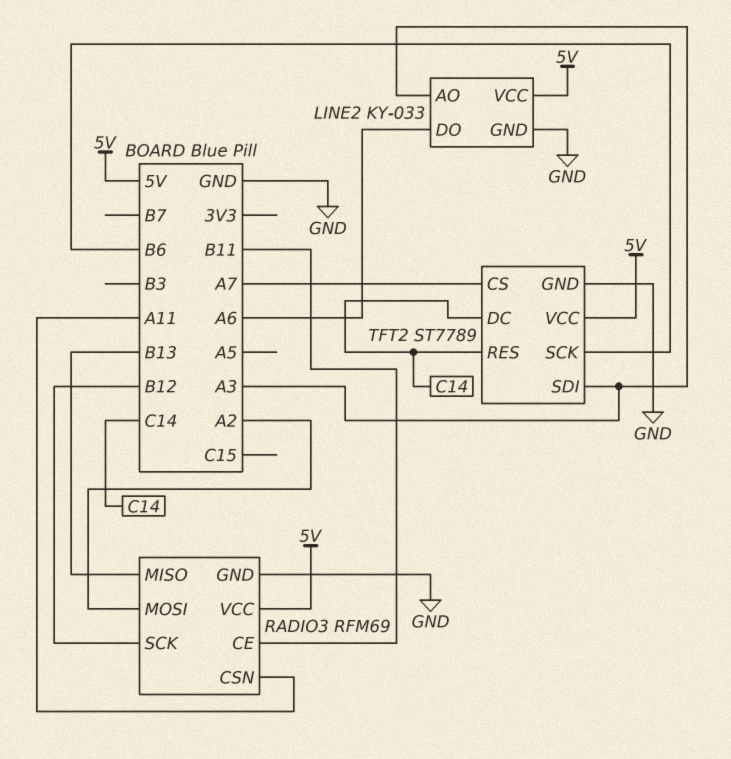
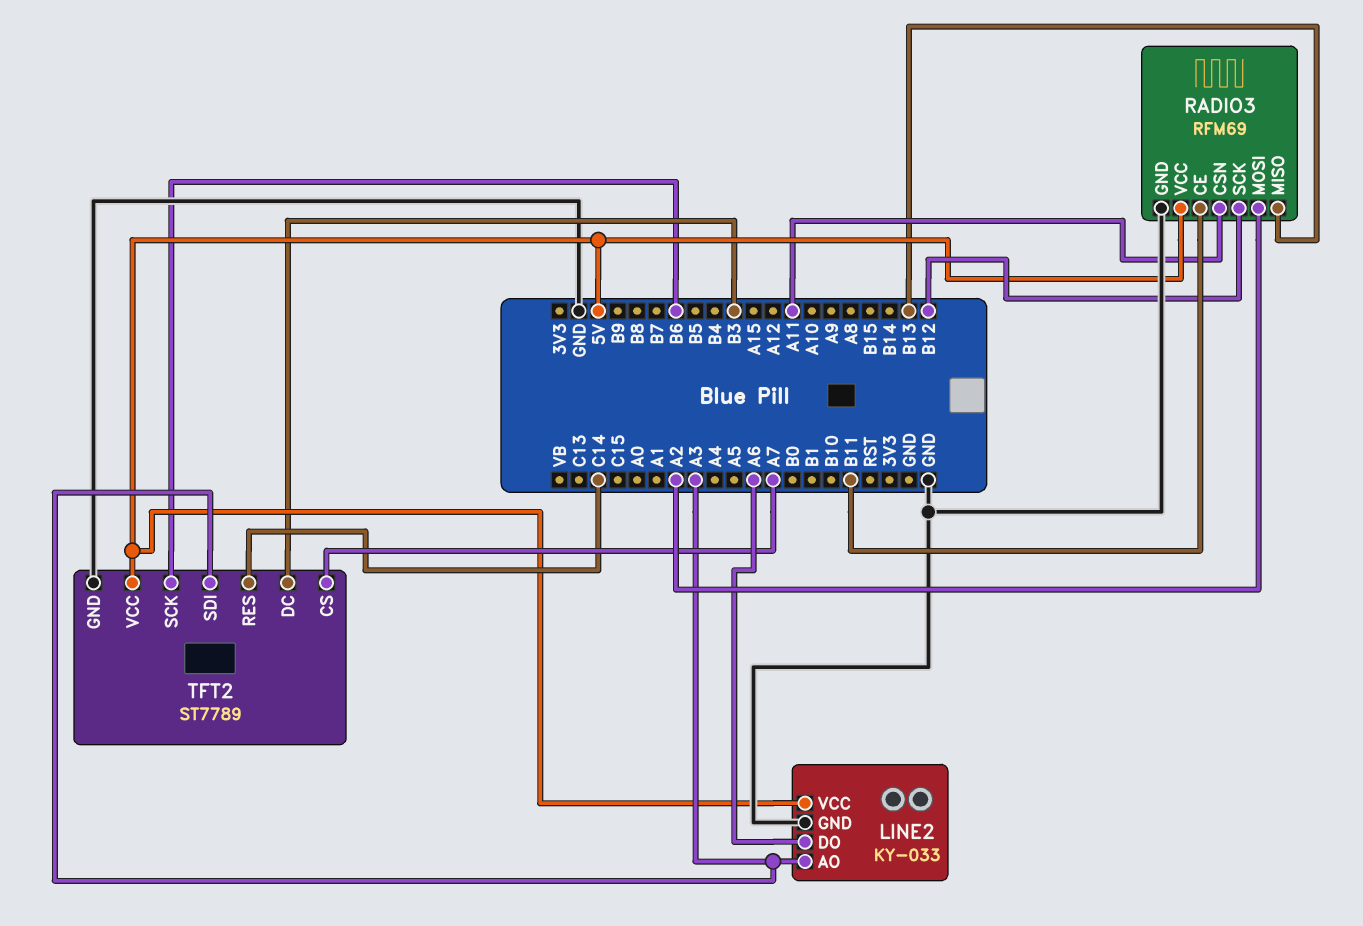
TFT2 pin DC: C14 -> B3

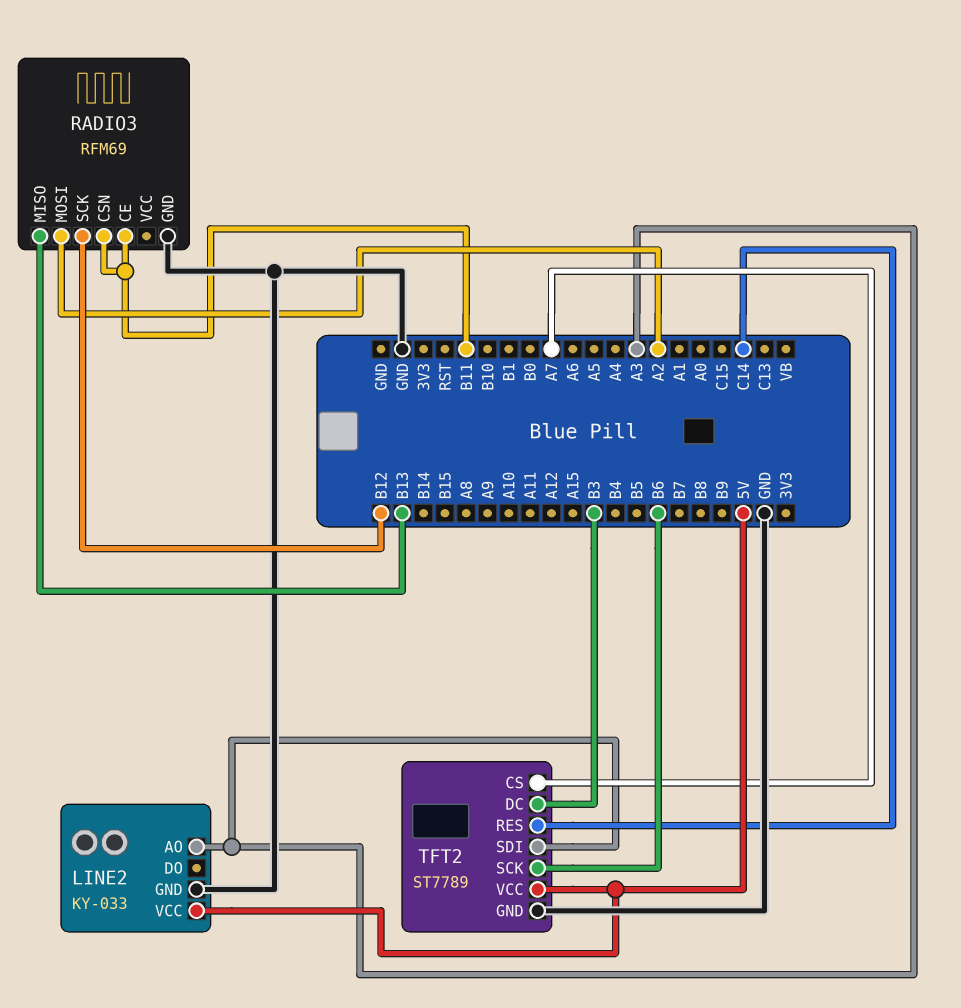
LINE2 pin DO: A6 -> none
RADIO3 pin CSN: A11 -> B11
RADIO3 pin VCC: 5V -> none

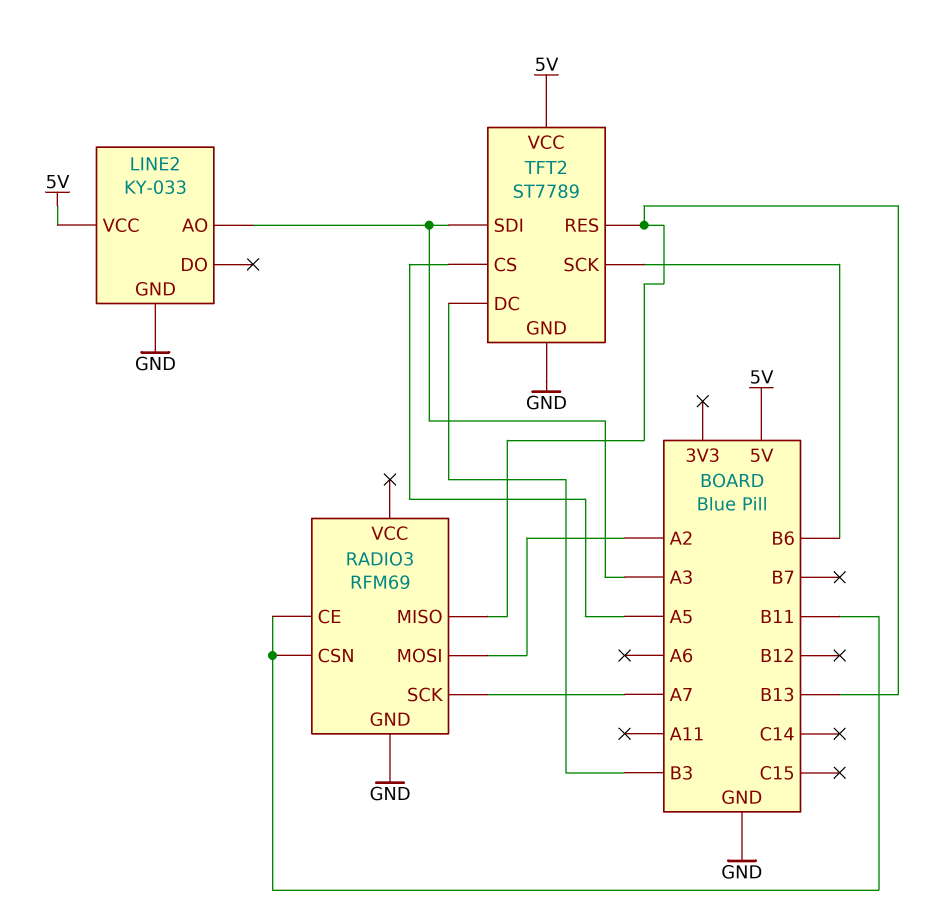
RADIO3 pin SCK: B12 -> A7
TFT2 pin CS: A7 -> A5
TFT2 pin RES: C14 -> B13

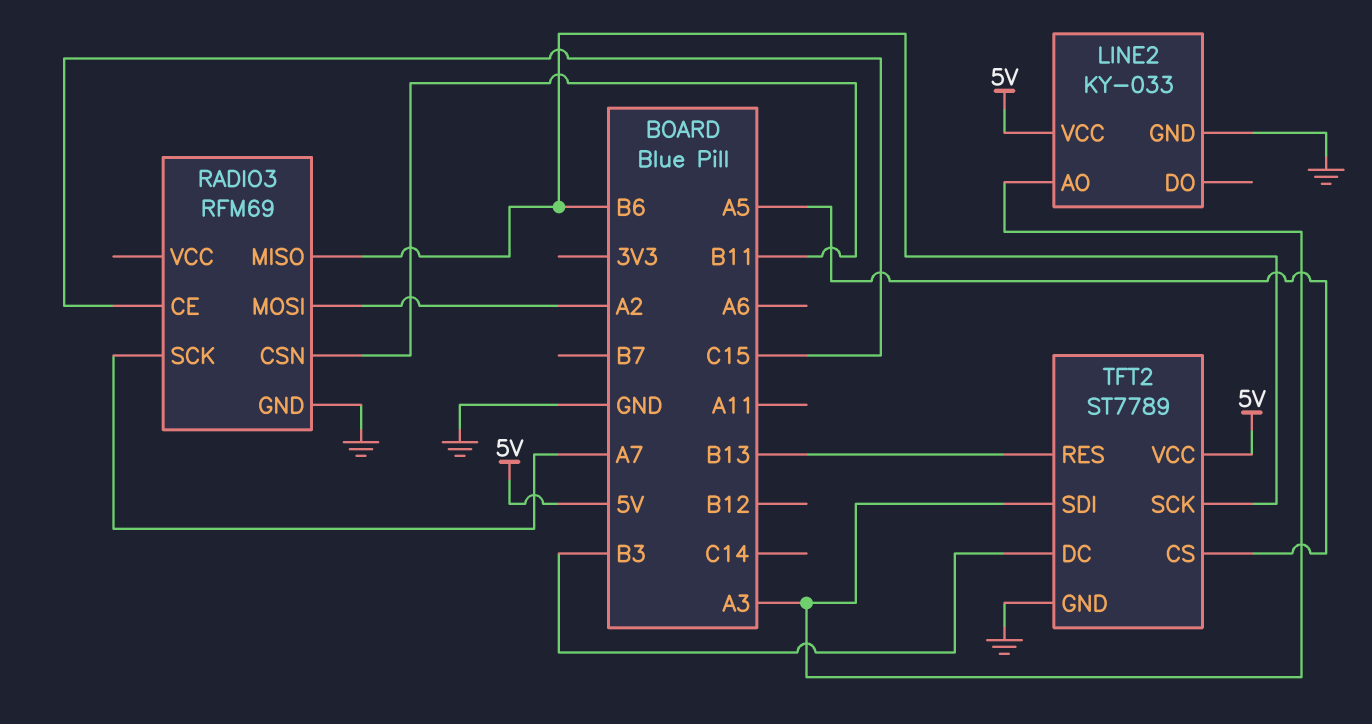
RADIO3 pin CE: B11 -> C15
RADIO3 pin MISO: B13 -> B6

